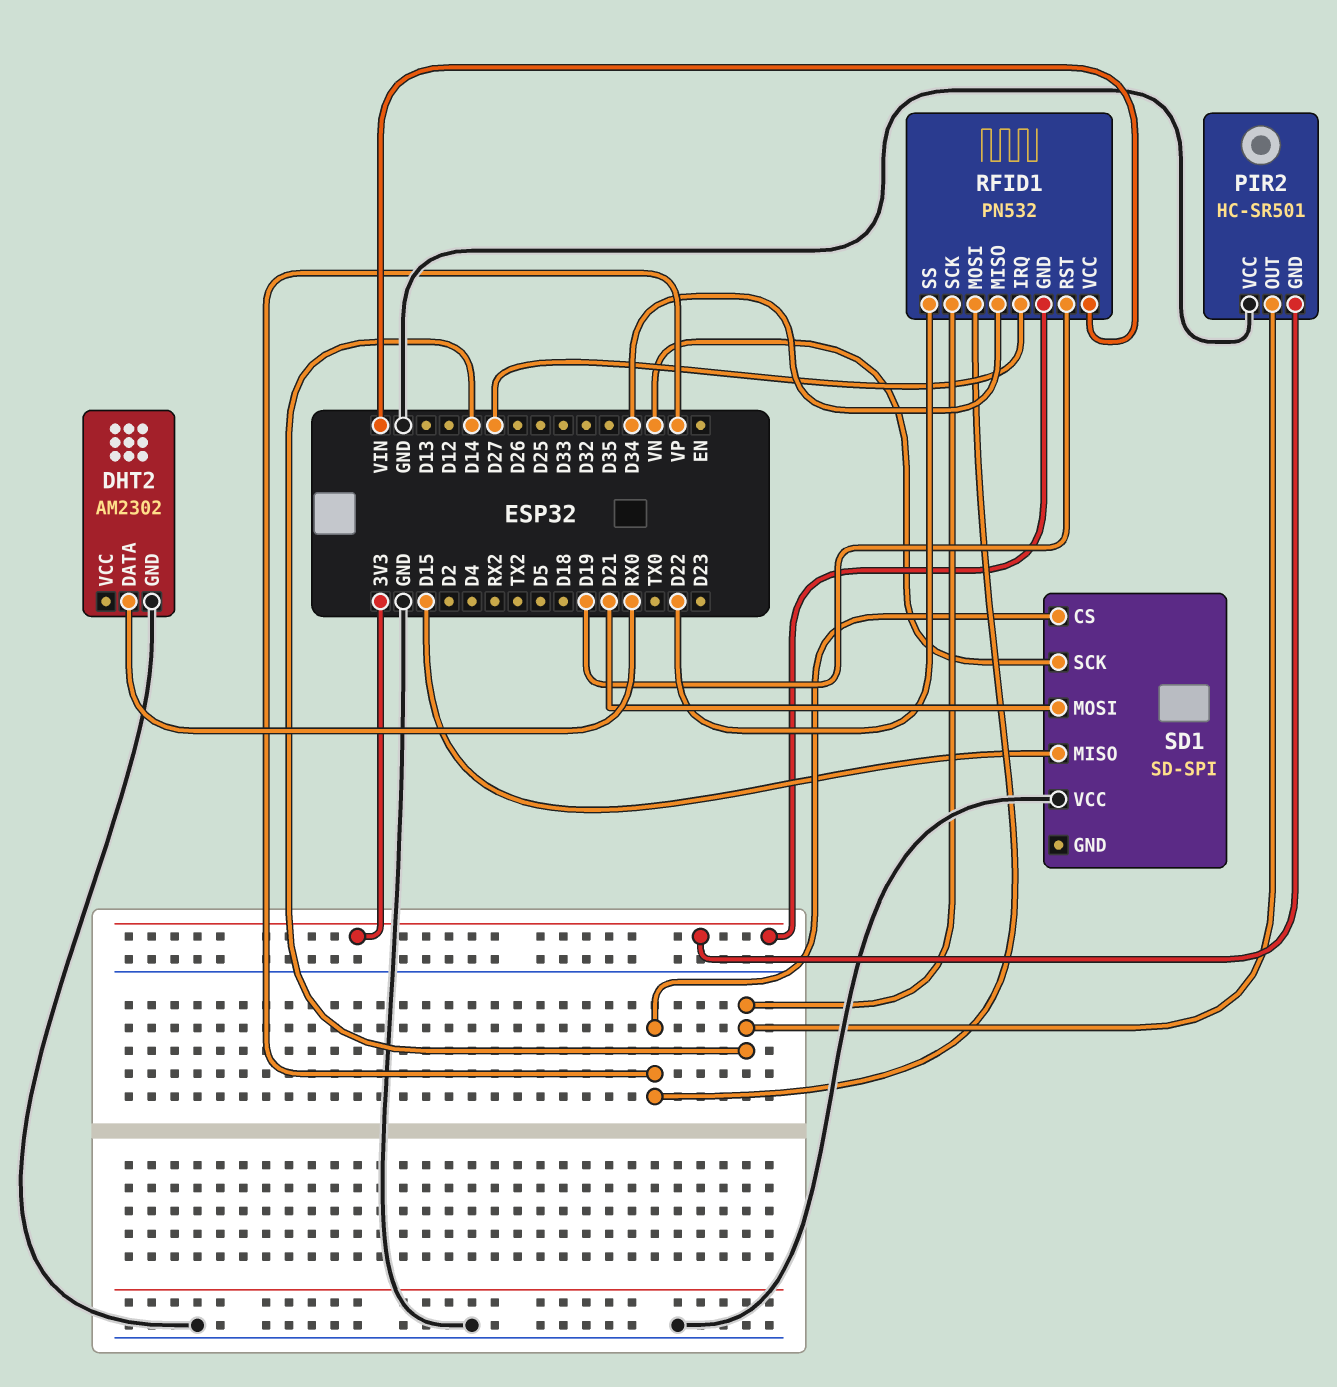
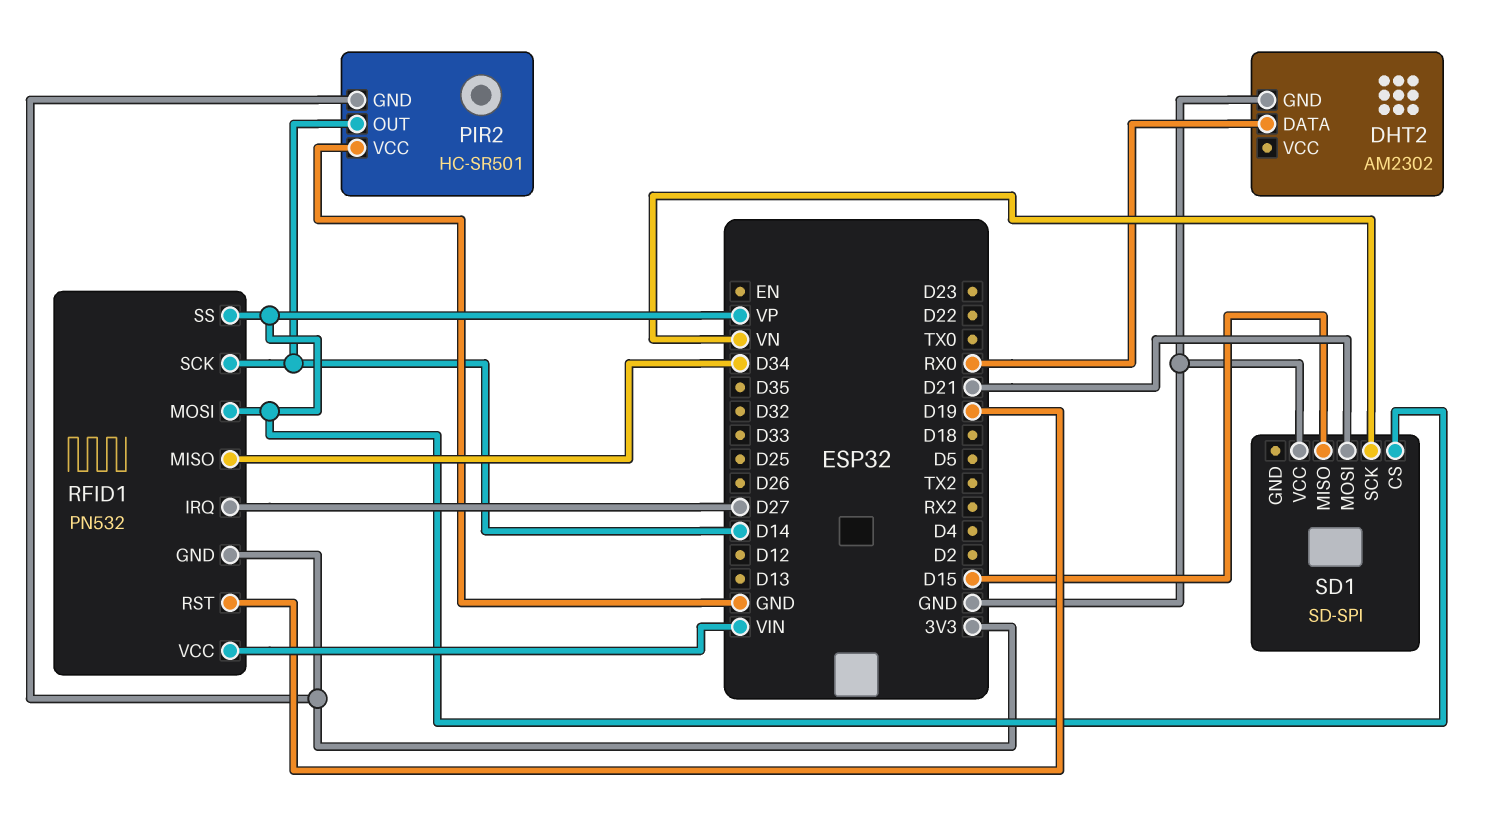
RFID1 pin SS: D22 -> VP

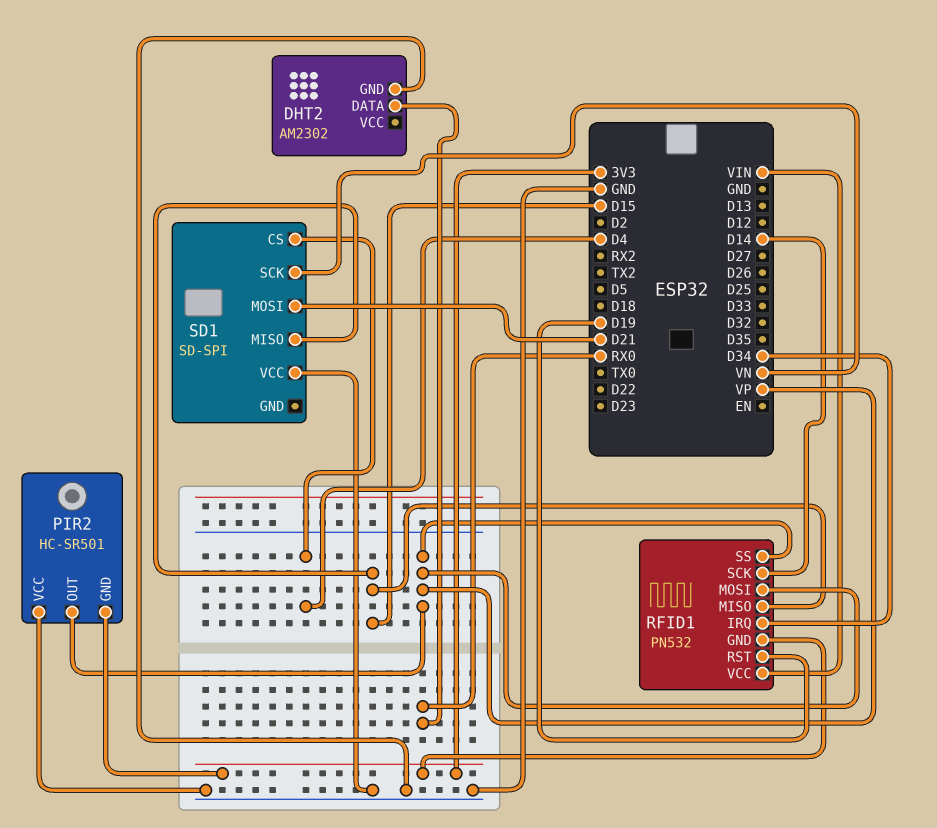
PIR2 pin OUT: D14 -> VP
RFID1 pin IRQ: D27 -> D34
RFID1 pin MISO: D34 -> D15
SD1 pin CS: VP -> D4

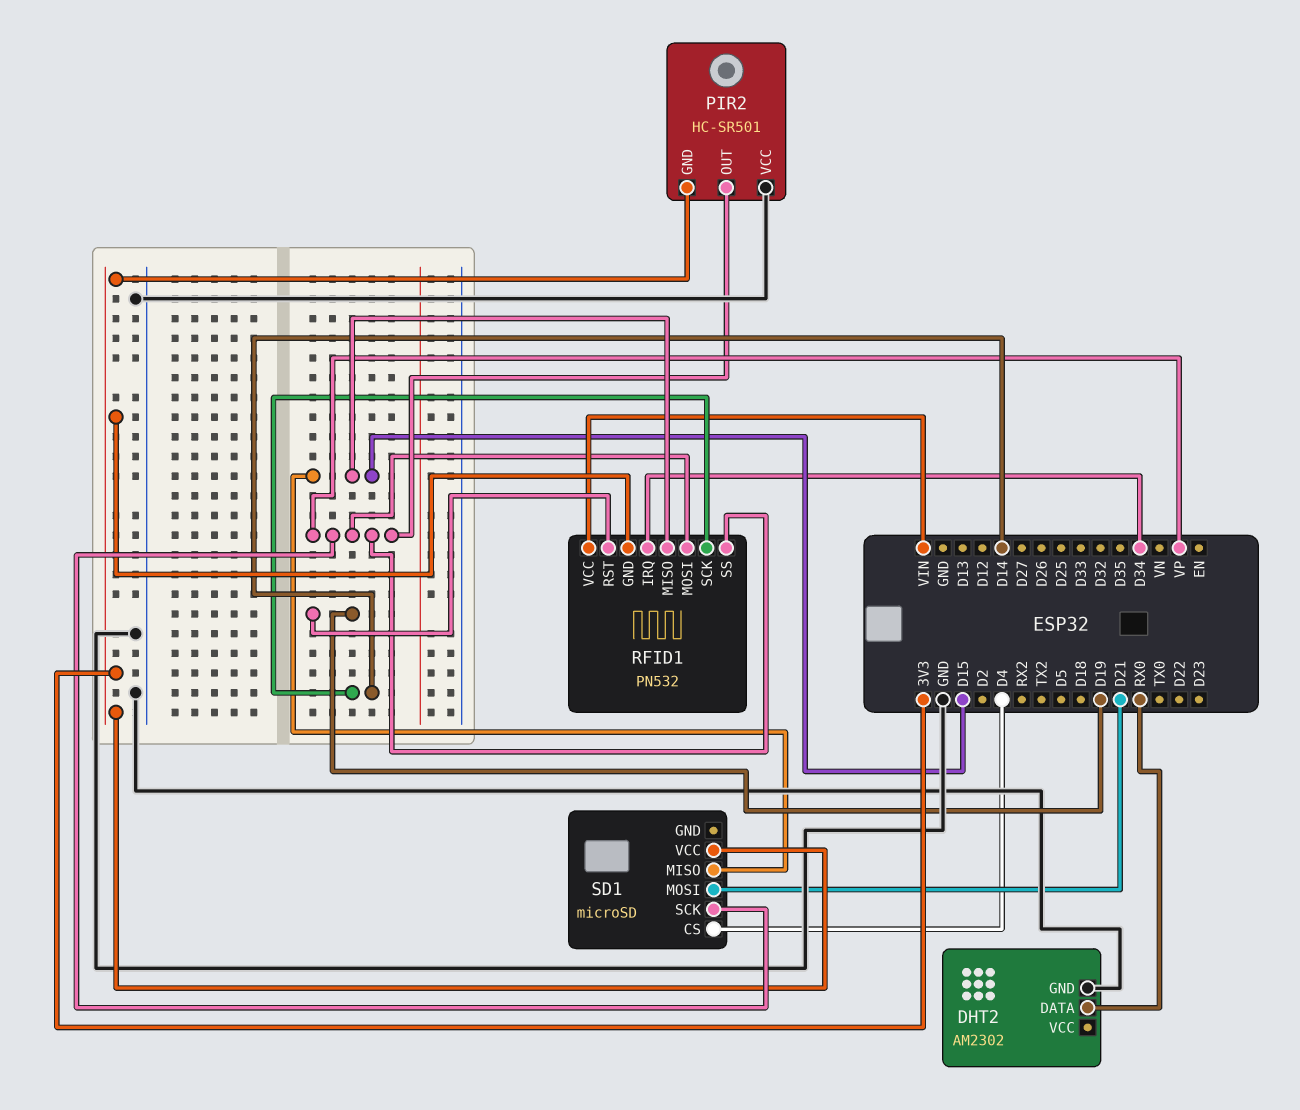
SD1: SD-SPI -> microSD
SD1 pin SCK: VN -> VP
SD1 pin VCC: GND -> 3V3

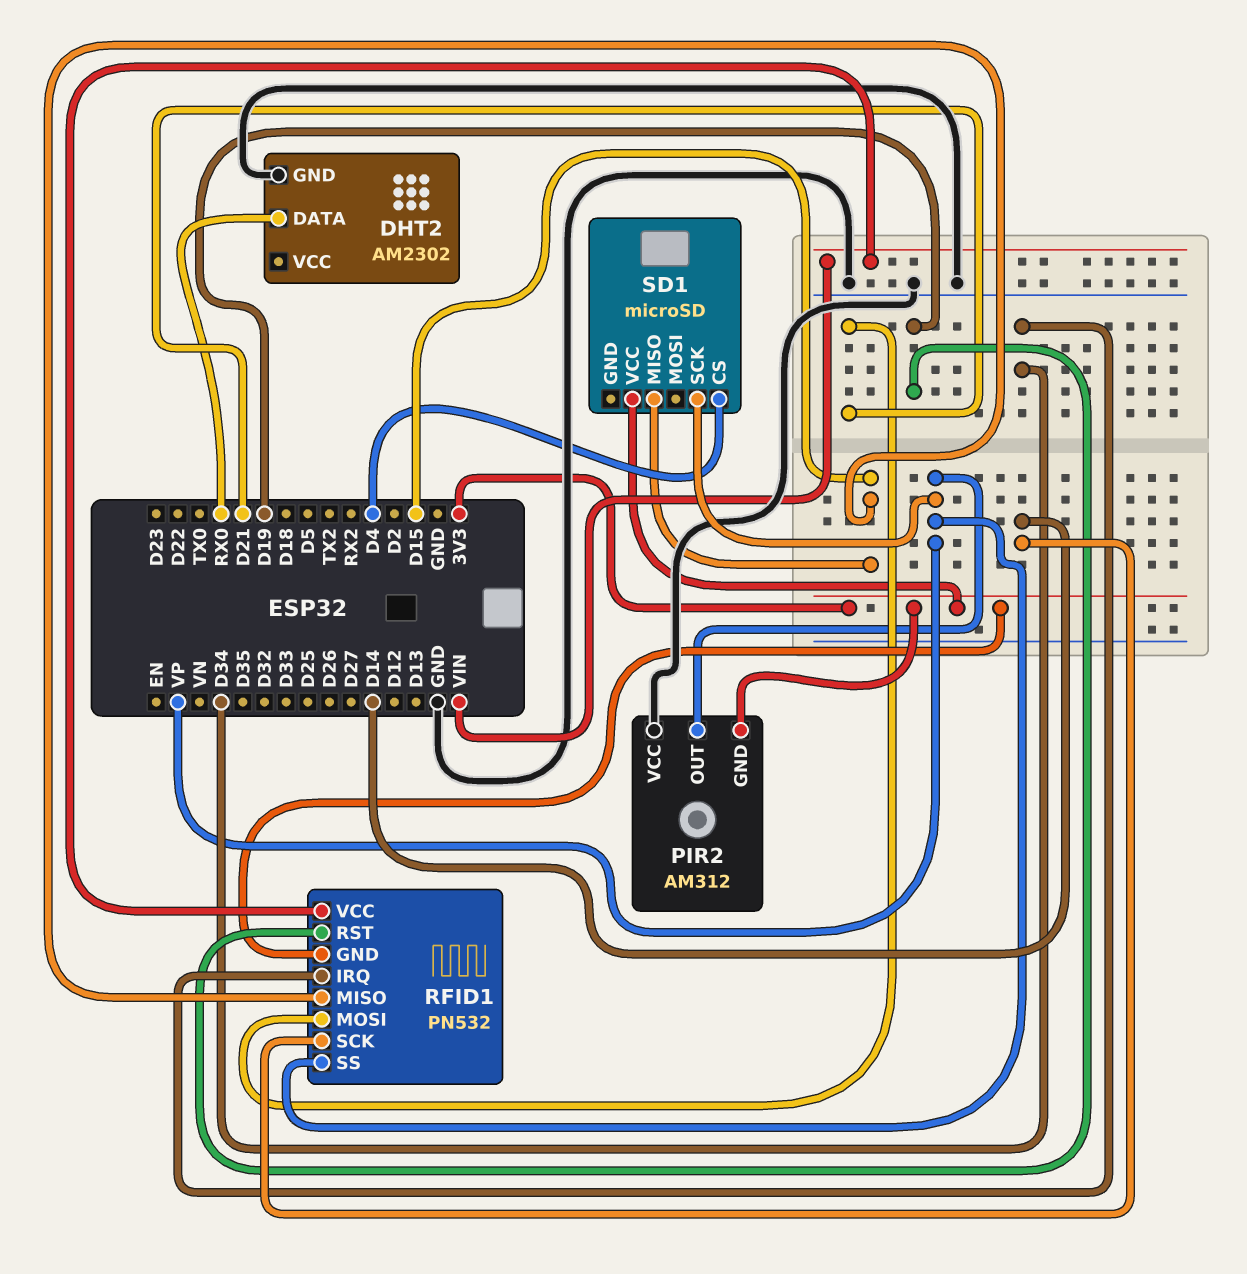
PIR2: HC-SR501 -> AM312
RFID1 pin MOSI: VP -> D21
SD1 pin MOSI: D21 -> none

